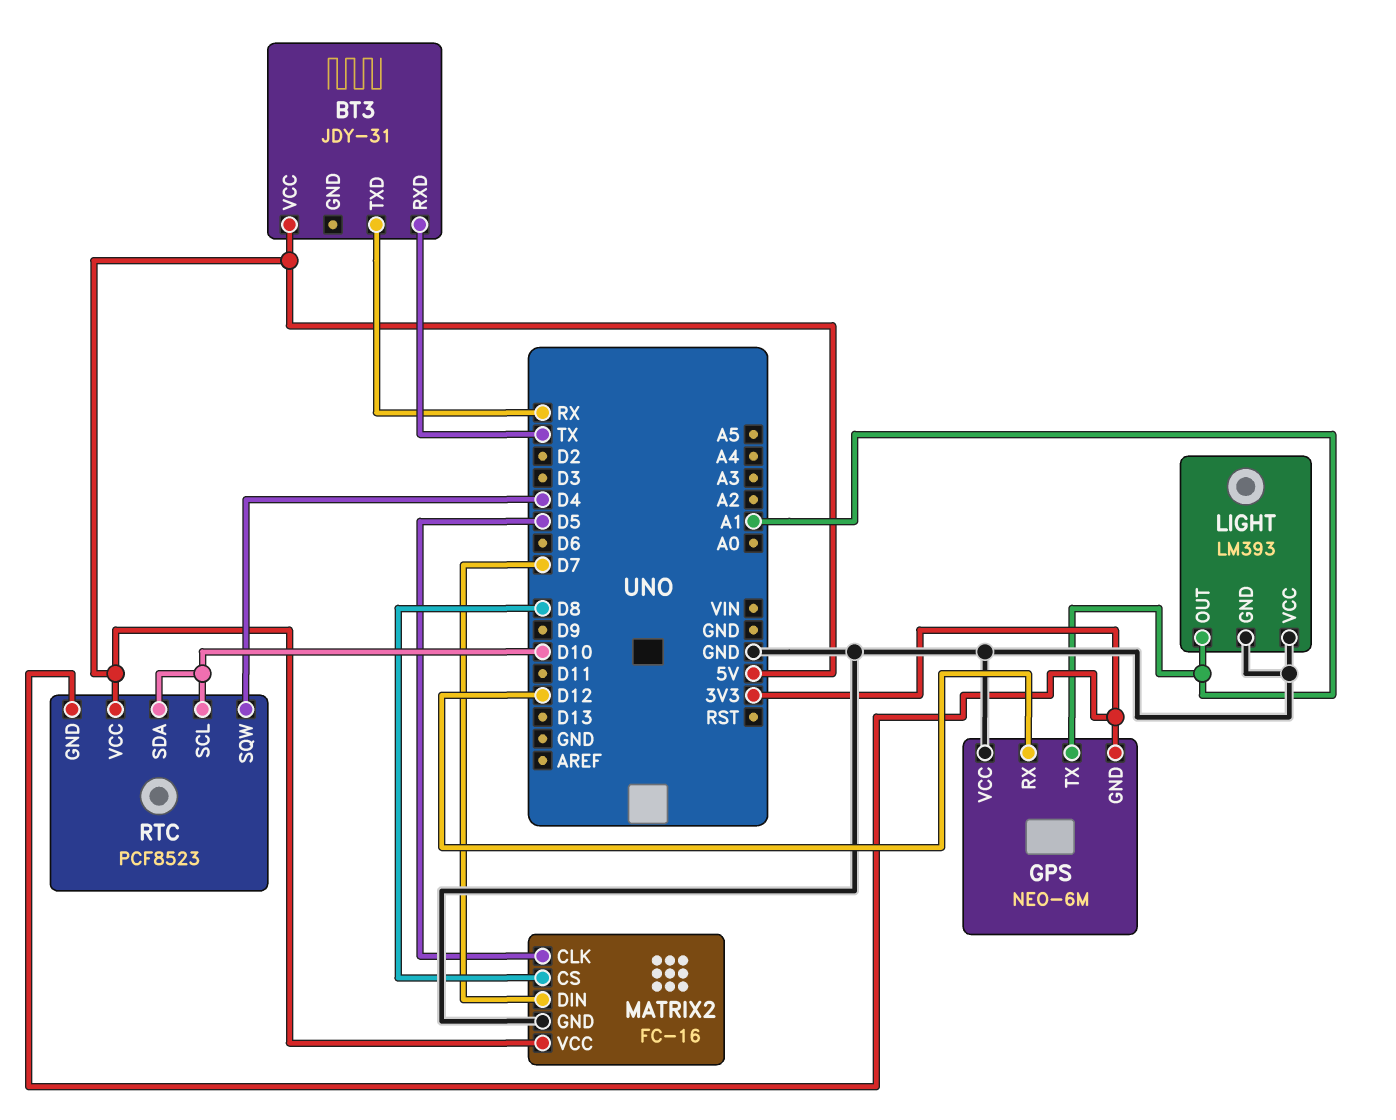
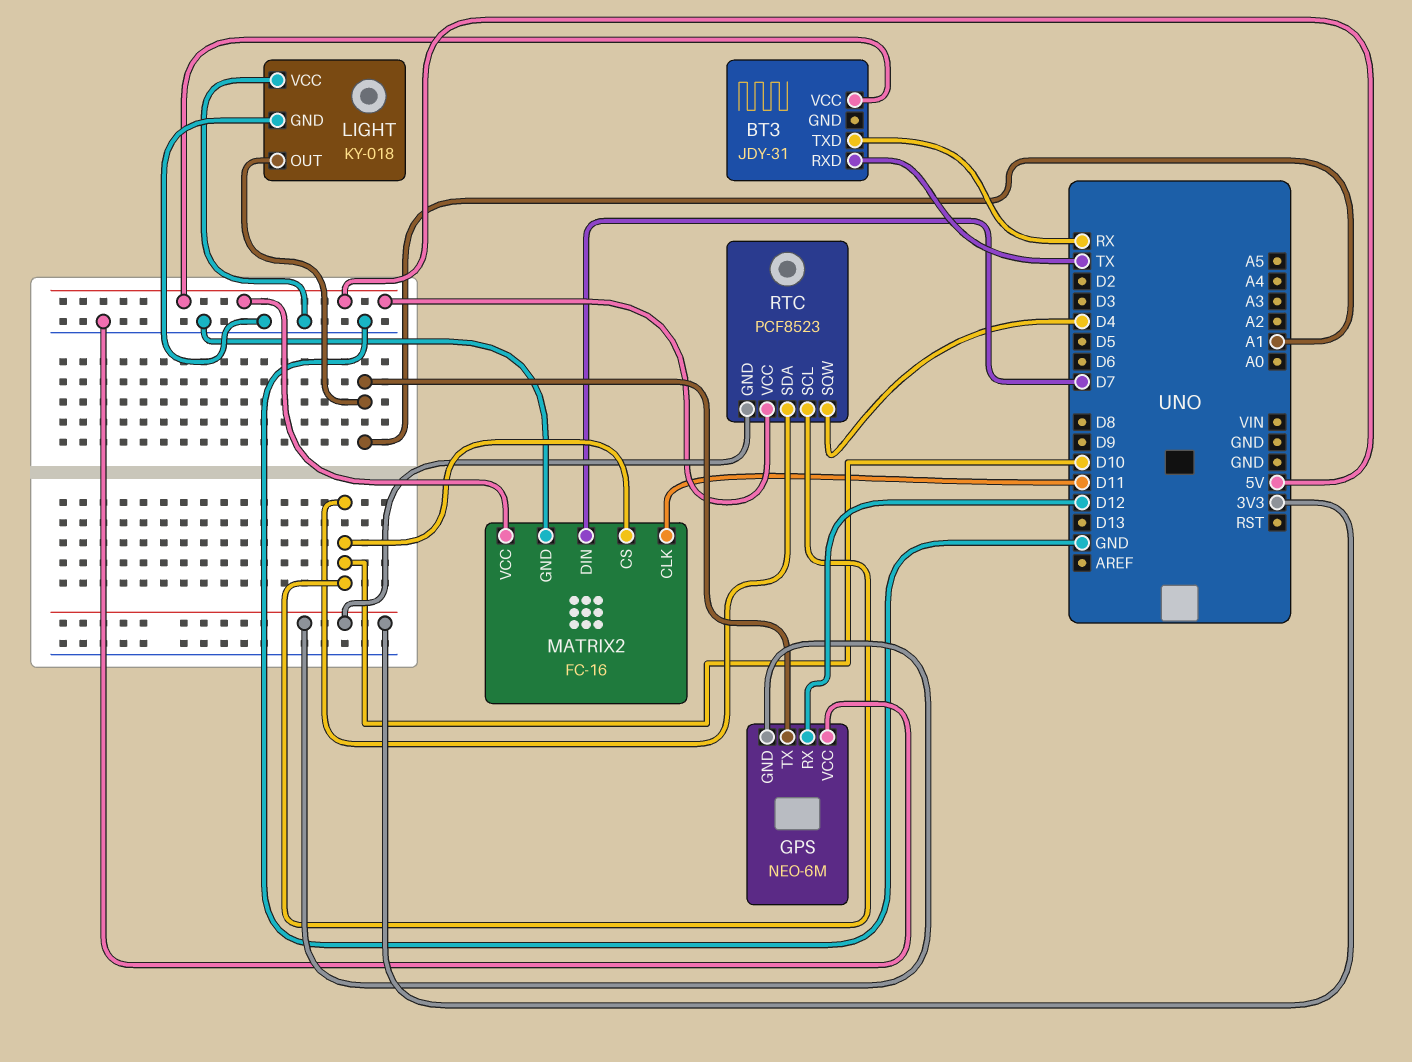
LIGHT: LM393 -> KY-018
MATRIX2 pin CLK: D5 -> D11
MATRIX2 pin CS: D8 -> D10

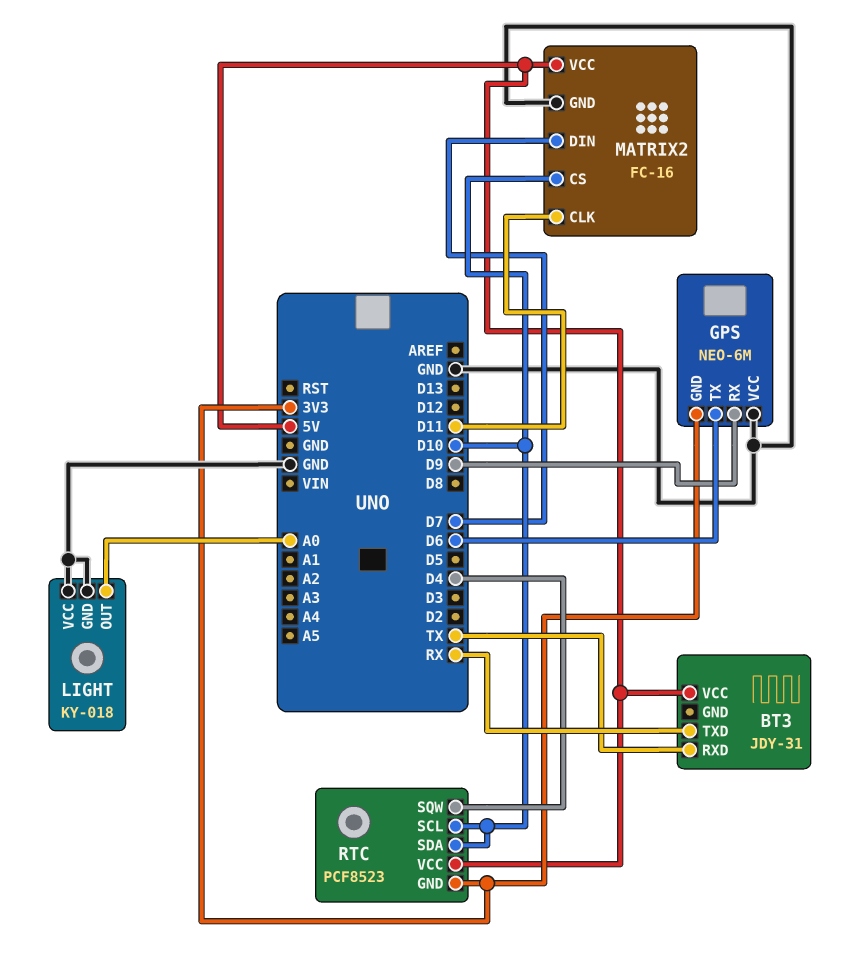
GPS pin RX: D12 -> D9
GPS pin TX: A1 -> D6
LIGHT pin OUT: A1 -> A0

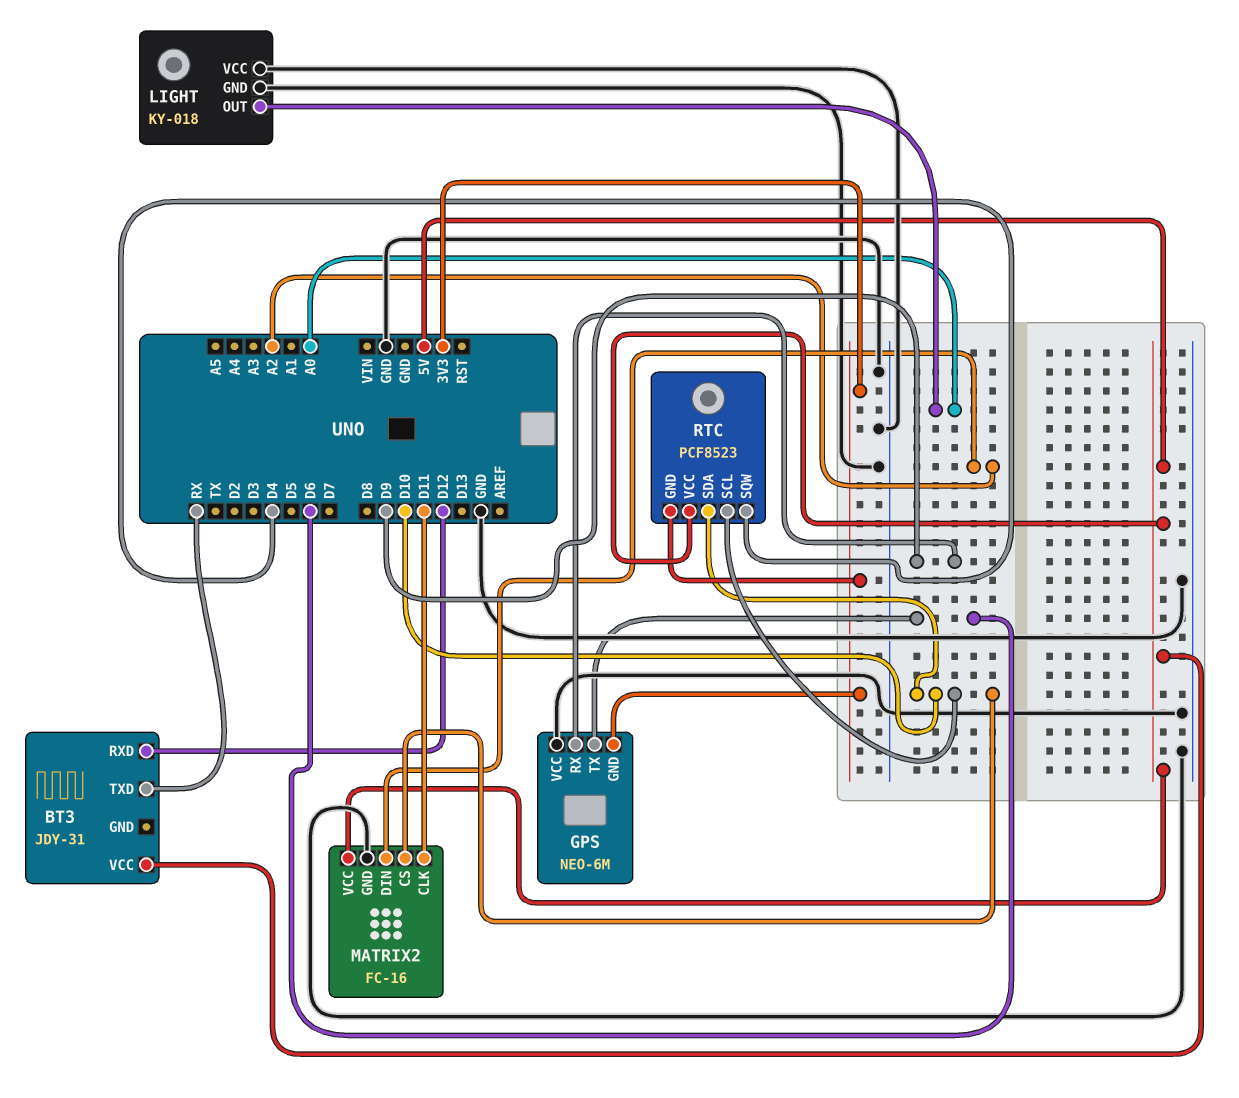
BT3 pin RXD: TX -> D12
MATRIX2 pin DIN: D7 -> A2

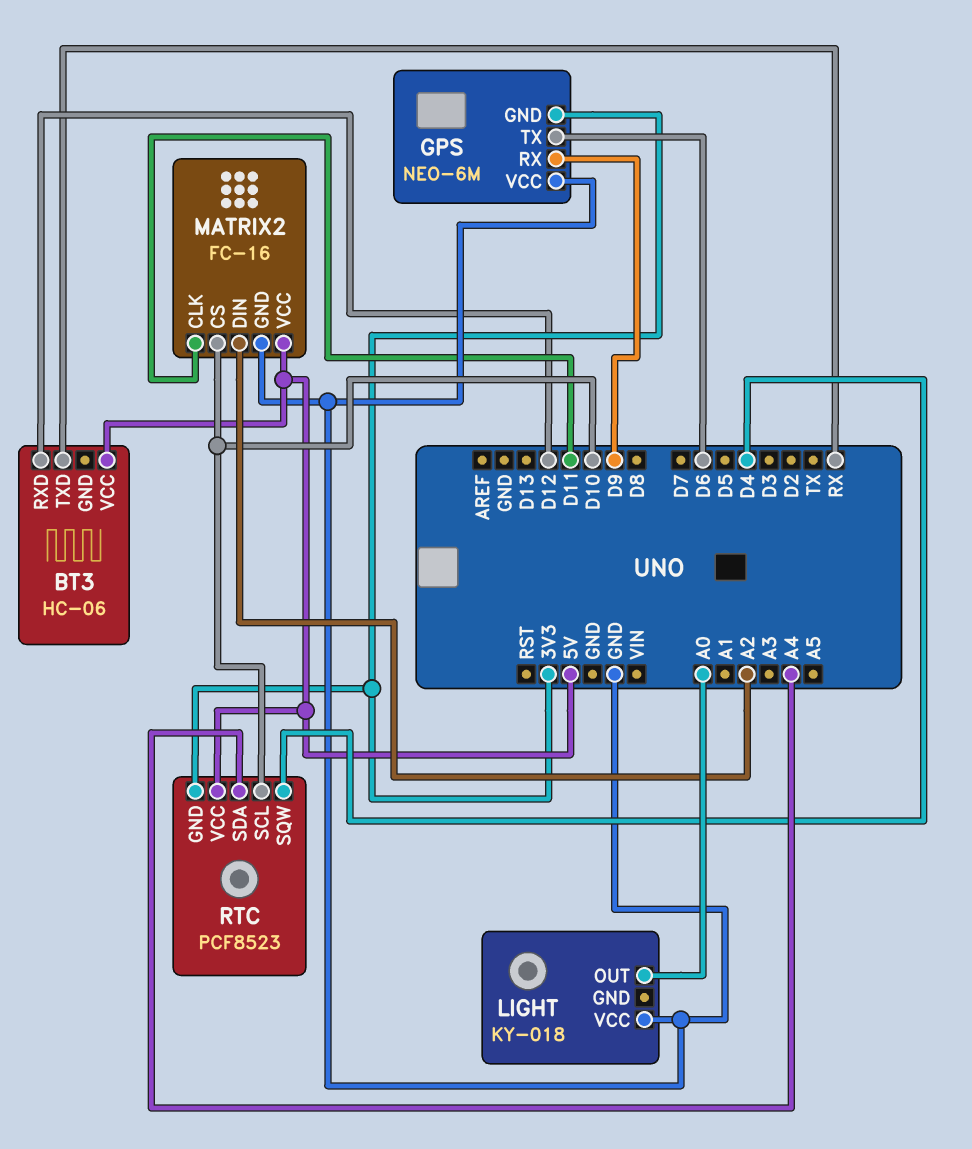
BT3: JDY-31 -> HC-06
LIGHT pin GND: GND -> none
RTC pin SDA: D10 -> A4

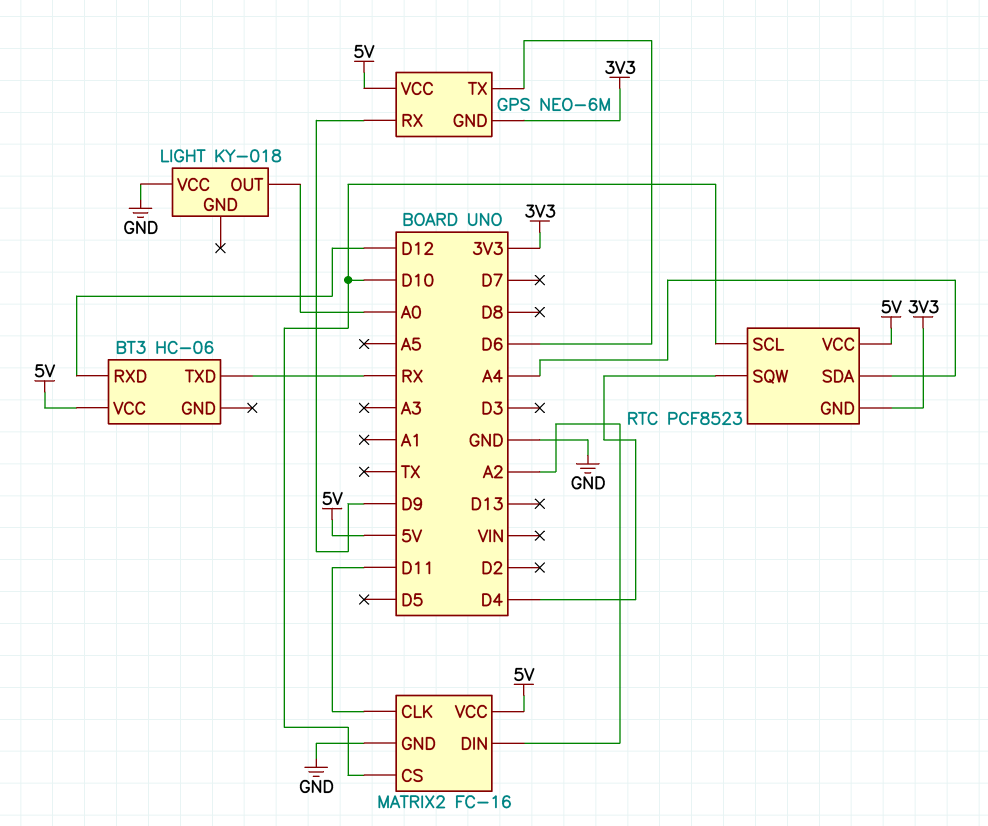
GPS pin VCC: GND -> 5V

